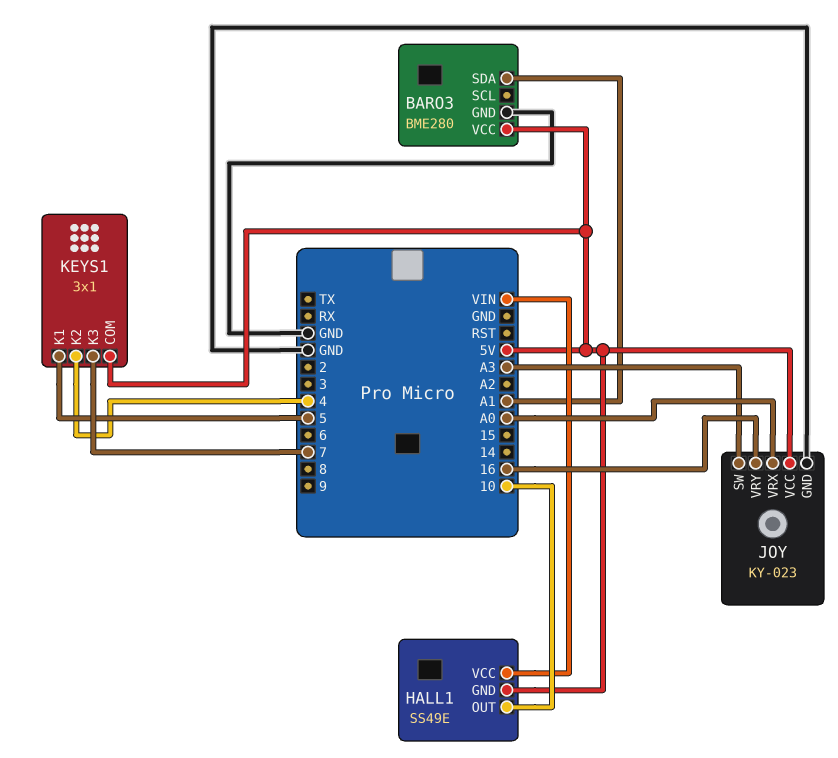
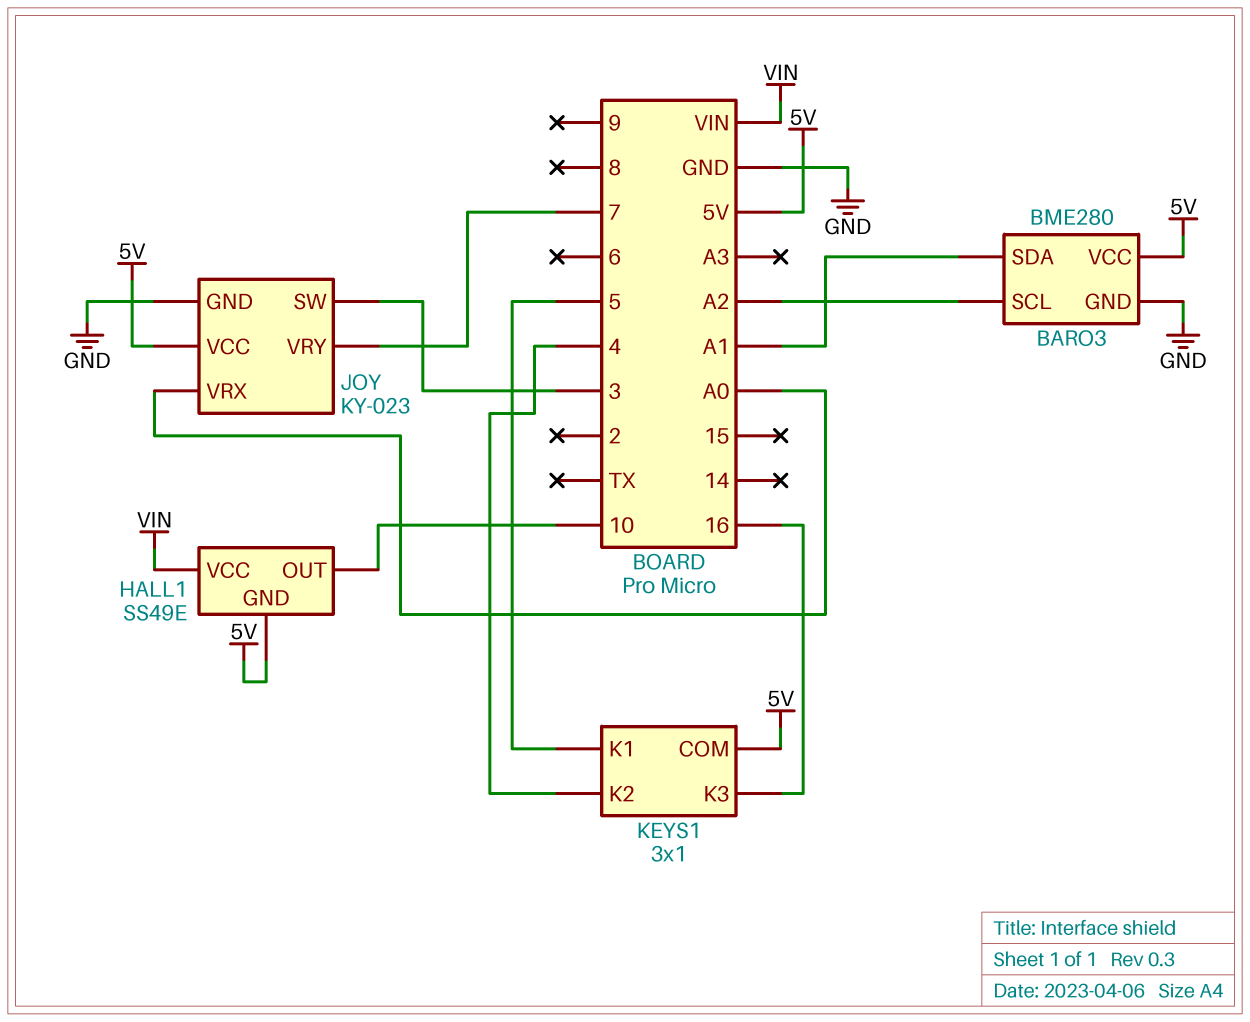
BARO3 pin SCL: none -> A2
JOY pin SW: A3 -> 3
JOY pin VRY: 16 -> 7
KEYS1 pin K3: 7 -> 16

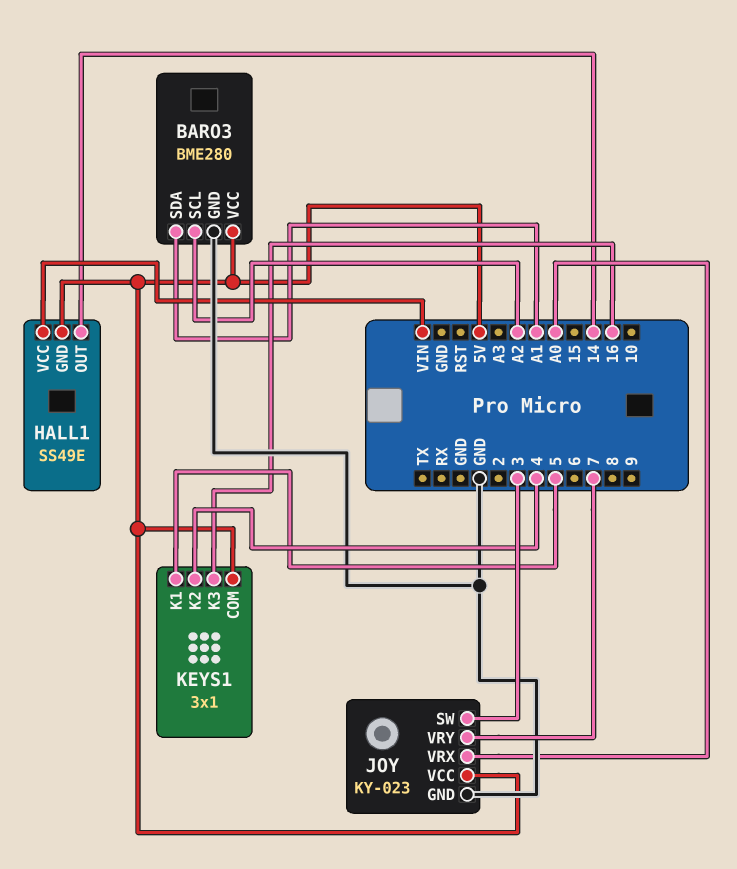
HALL1 pin OUT: 10 -> 14

